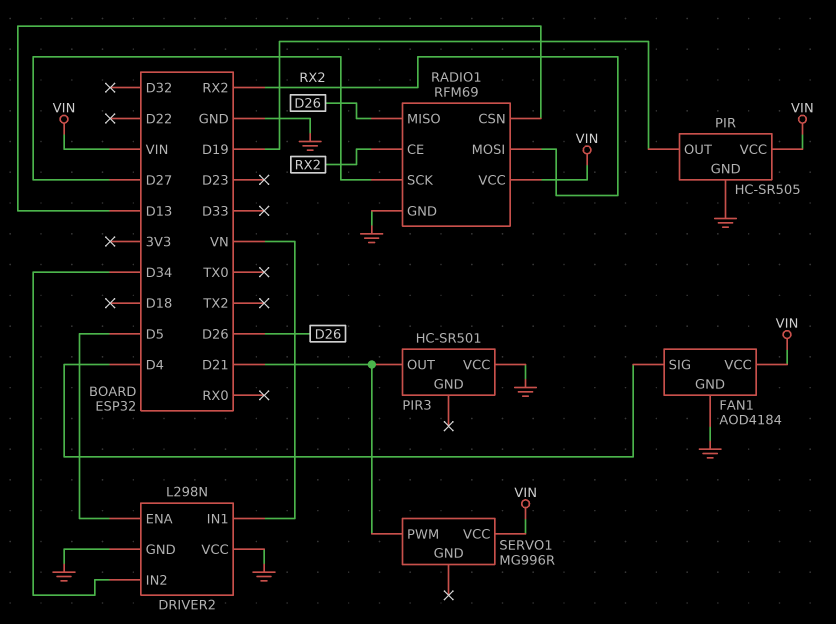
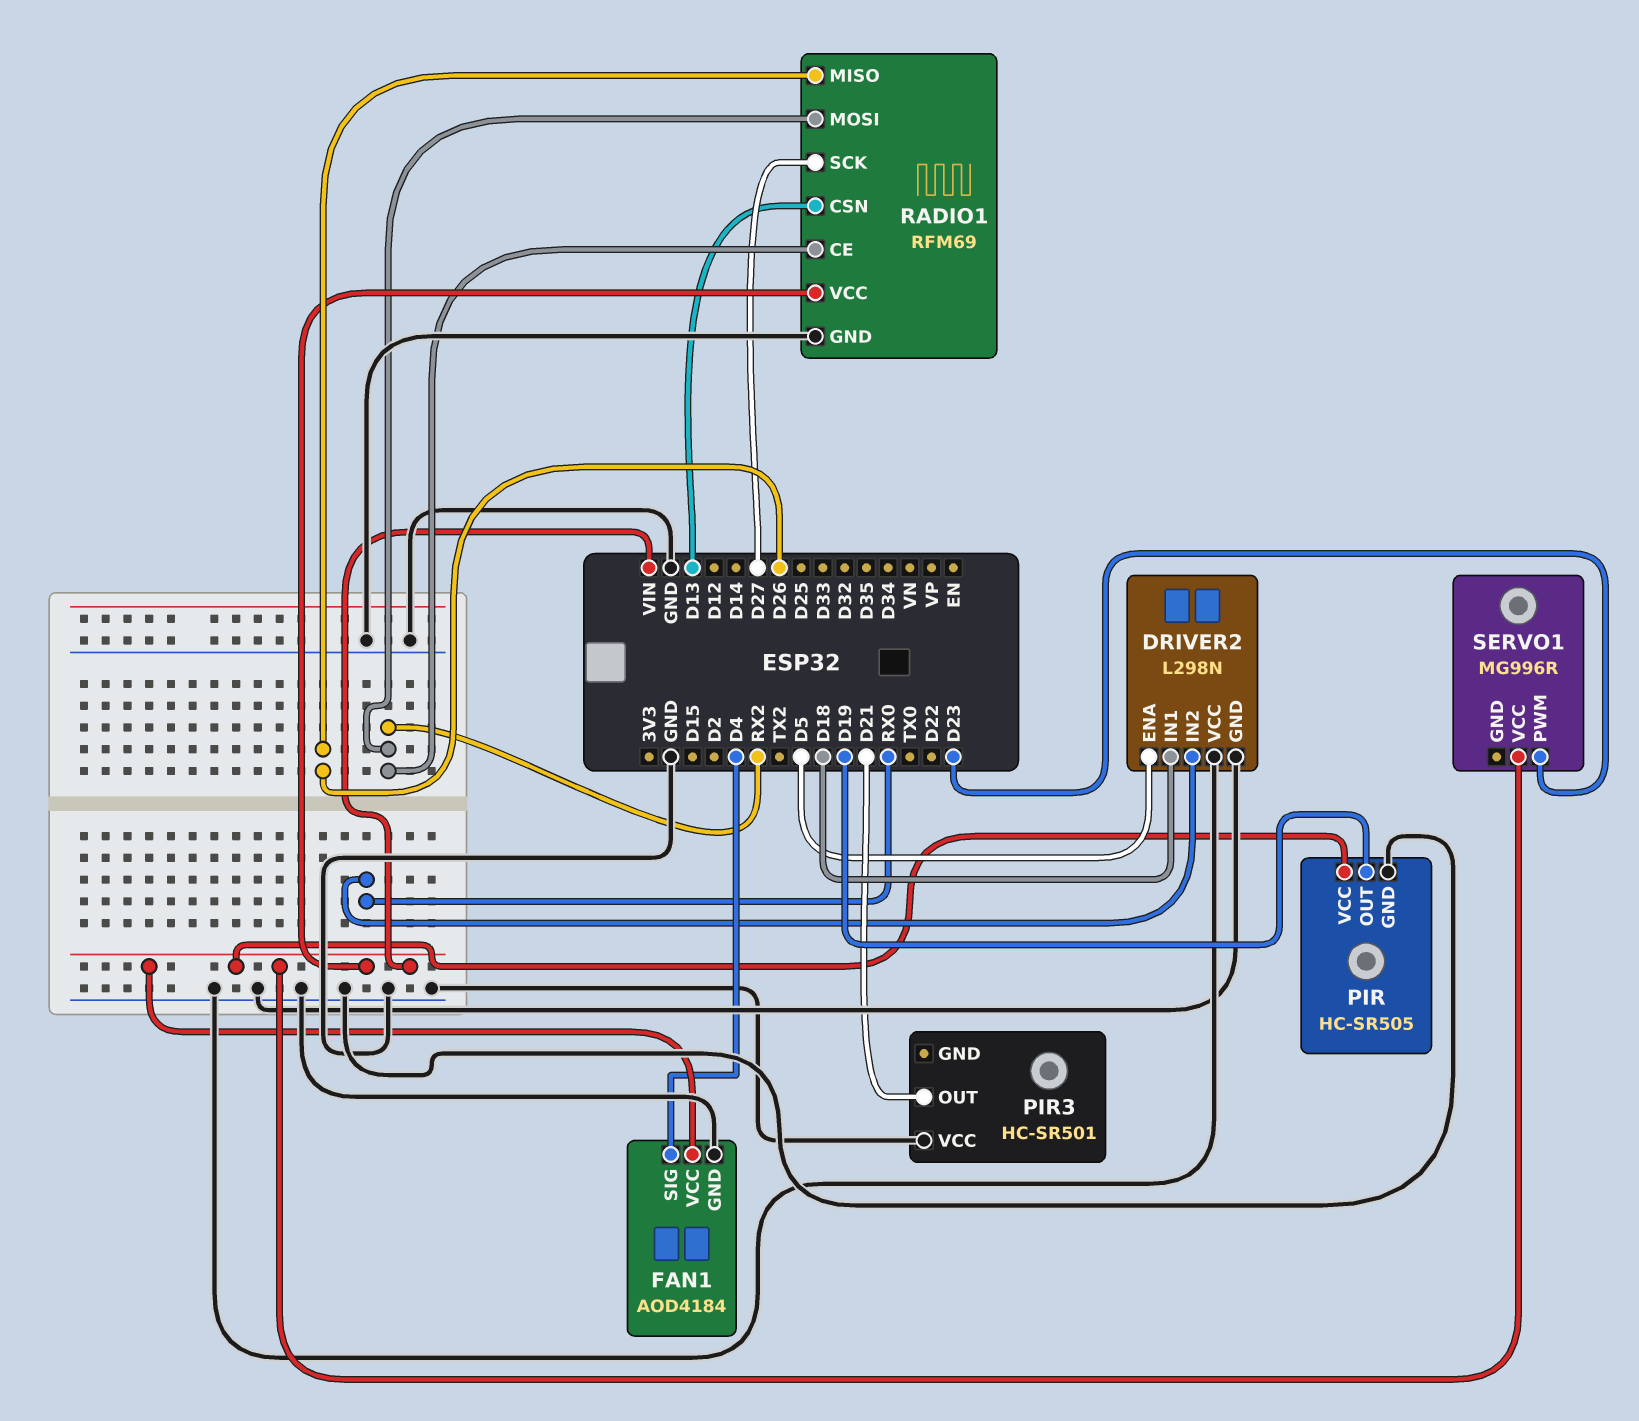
DRIVER2 pin IN1: VN -> D18
DRIVER2 pin IN2: D34 -> RX0
SERVO1 pin PWM: D21 -> D23

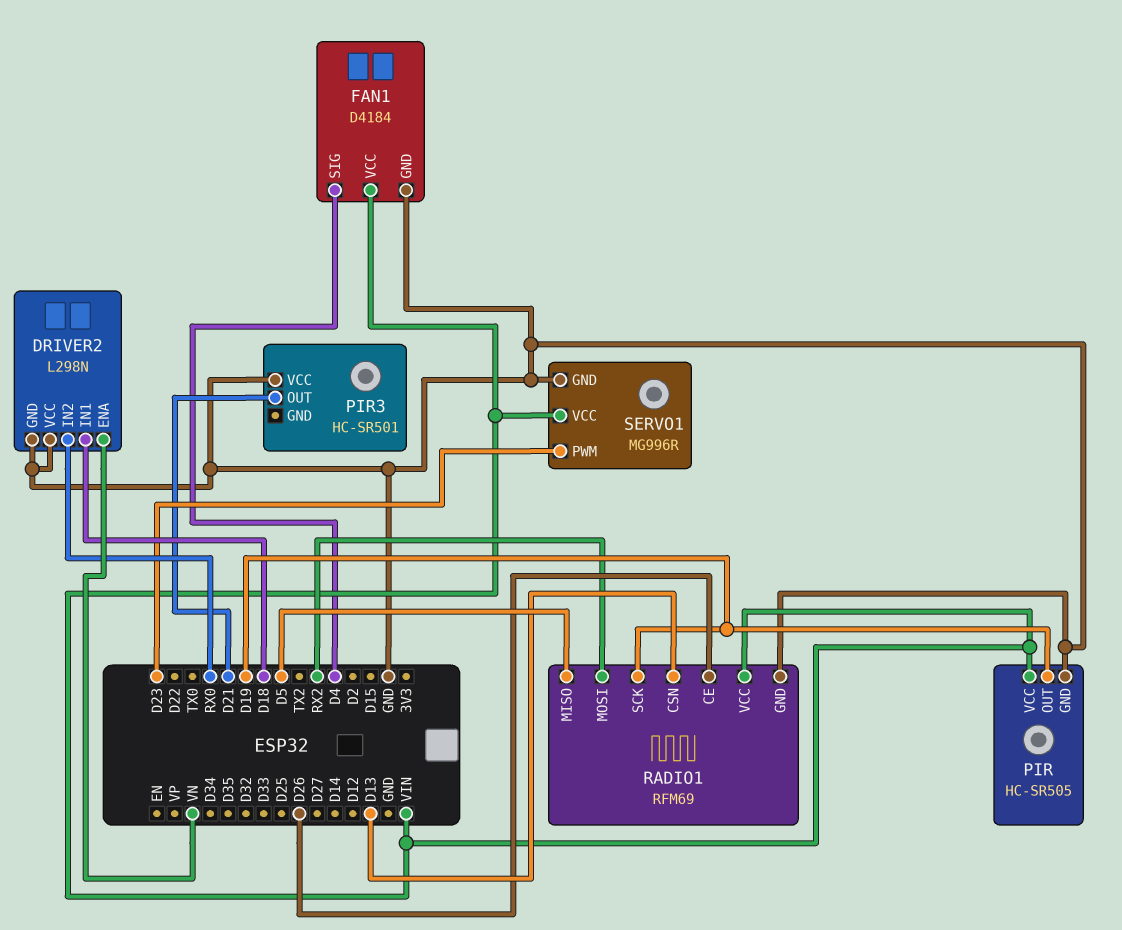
DRIVER2 pin ENA: D5 -> VN
FAN1: AOD4184 -> D4184
RADIO1 pin CE: RX2 -> D26
RADIO1 pin MISO: D26 -> D5
RADIO1 pin SCK: D27 -> D19
SERVO1 pin GND: none -> GND

